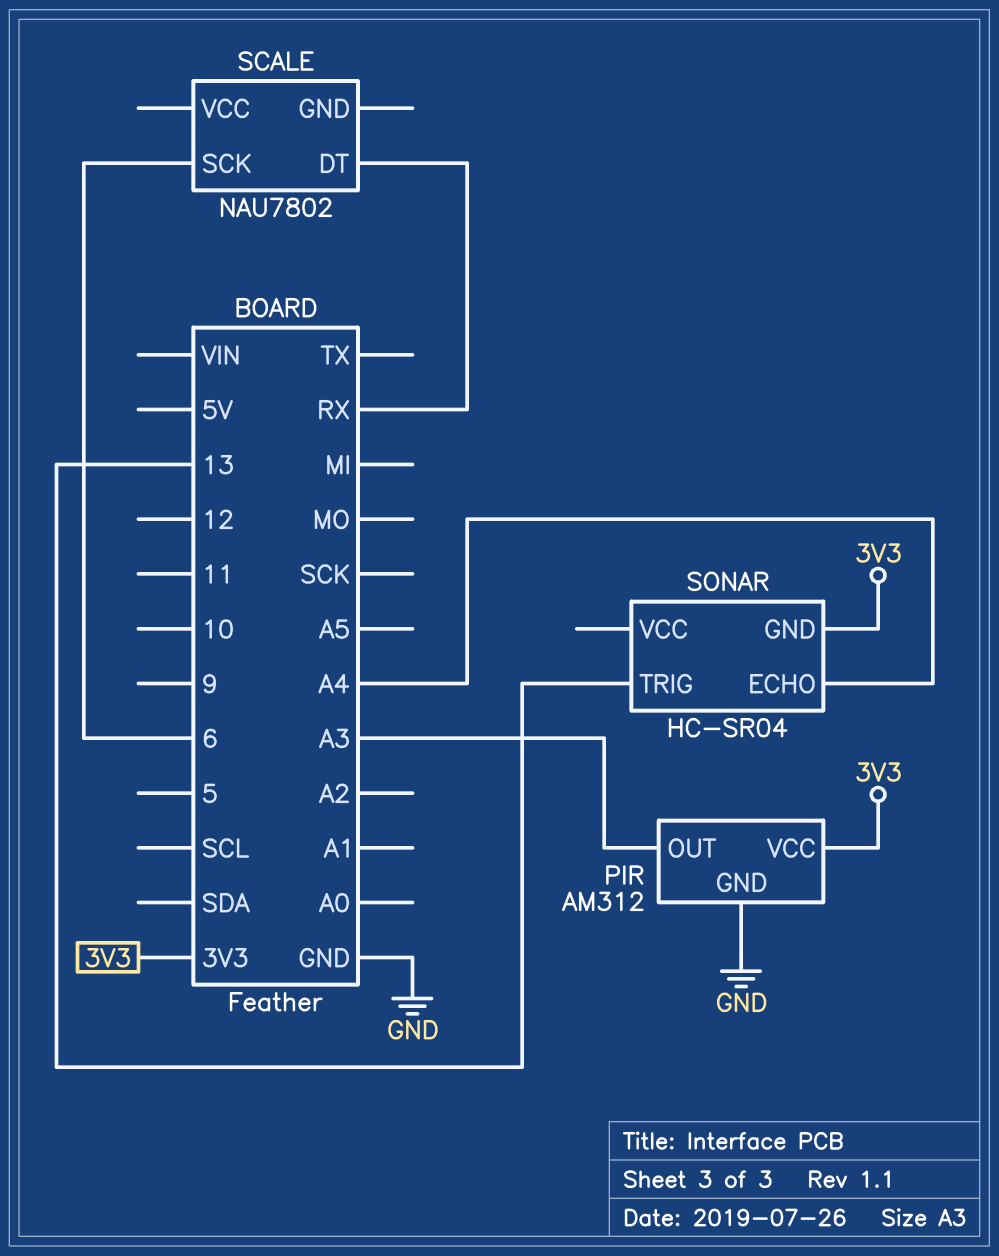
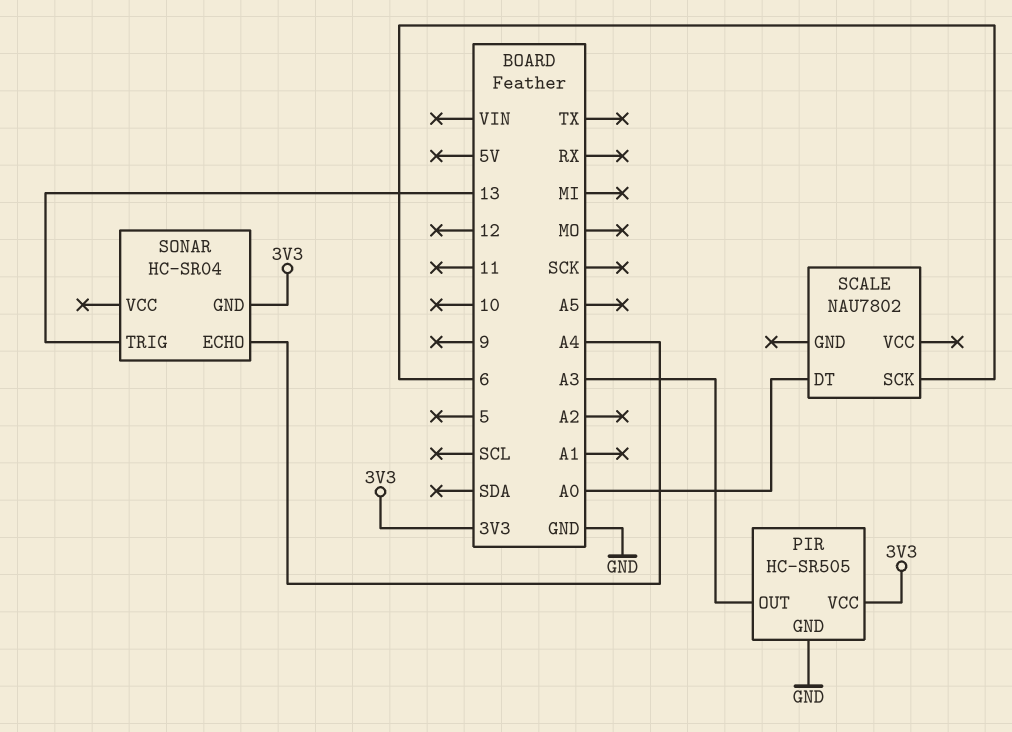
PIR: AM312 -> HC-SR505
SCALE pin DT: RX -> A0

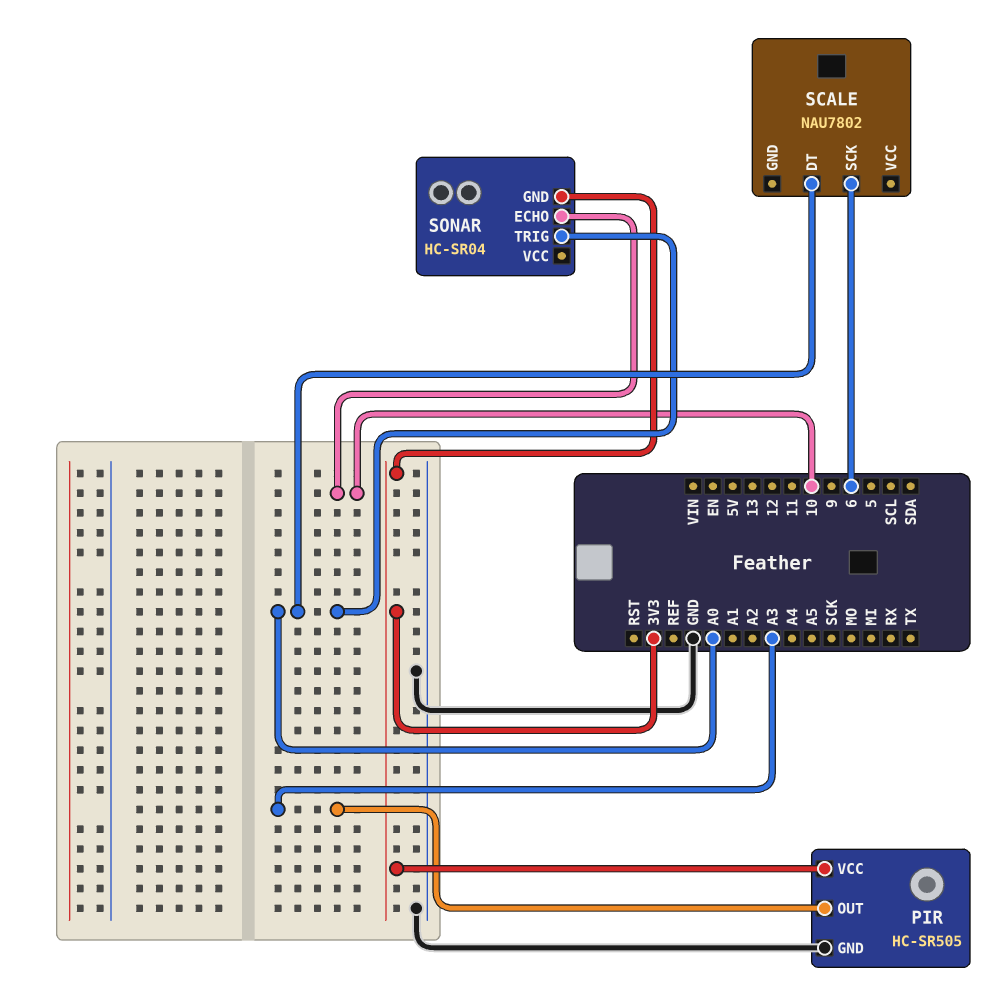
SONAR pin ECHO: A4 -> 10
SONAR pin TRIG: 13 -> A0

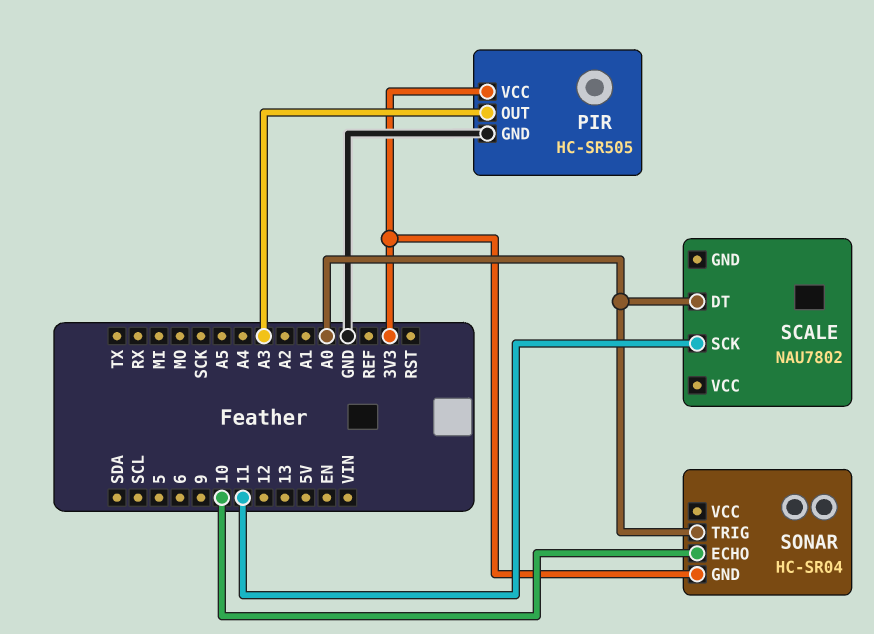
SCALE pin SCK: 6 -> 11

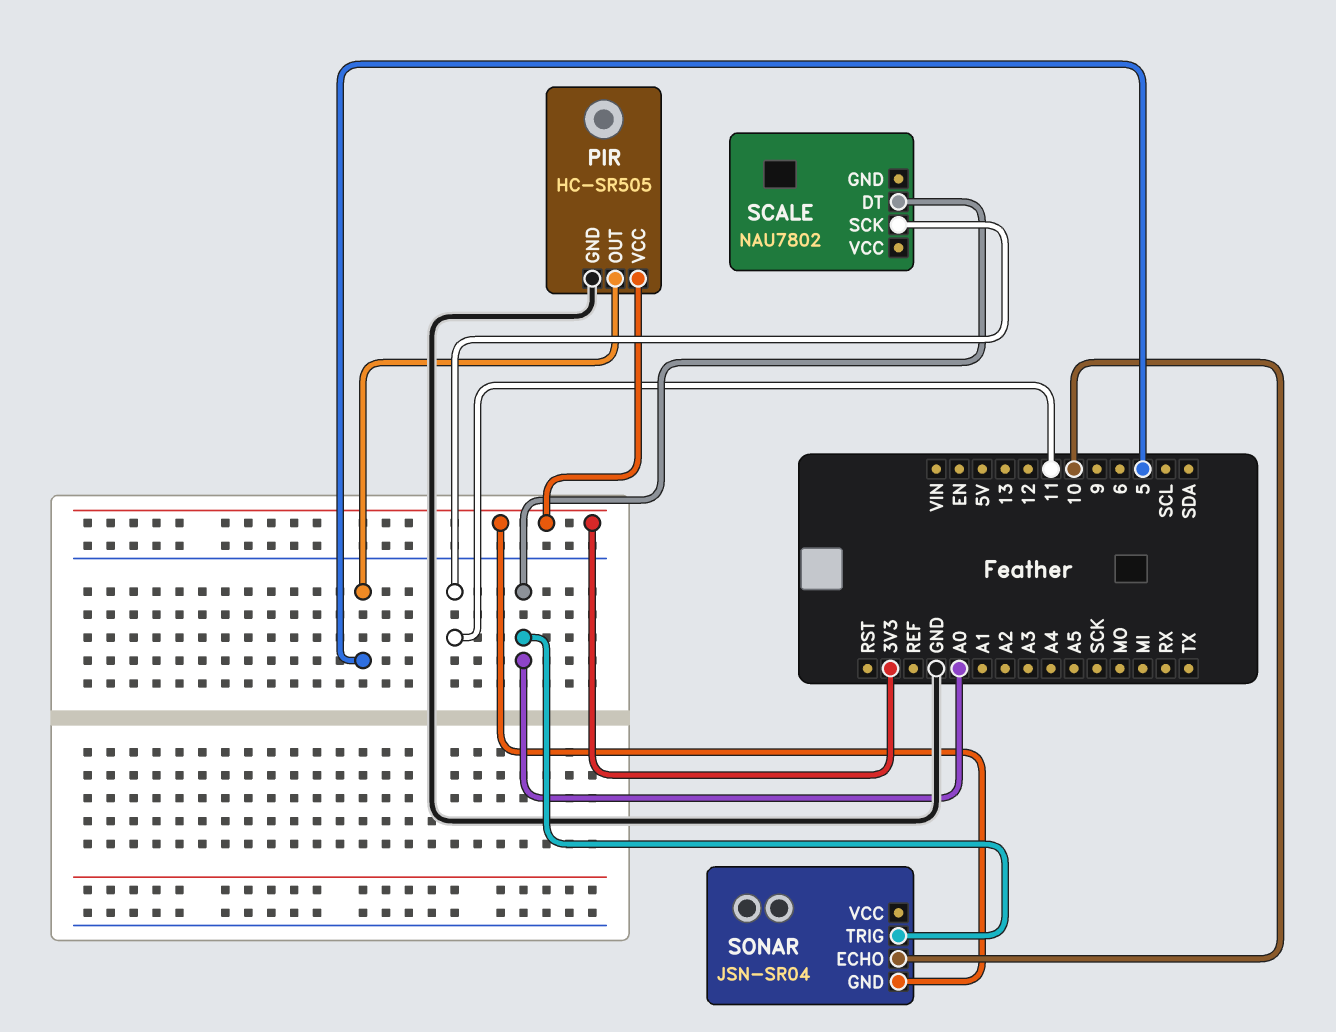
PIR pin OUT: A3 -> 5
SONAR: HC-SR04 -> JSN-SR04

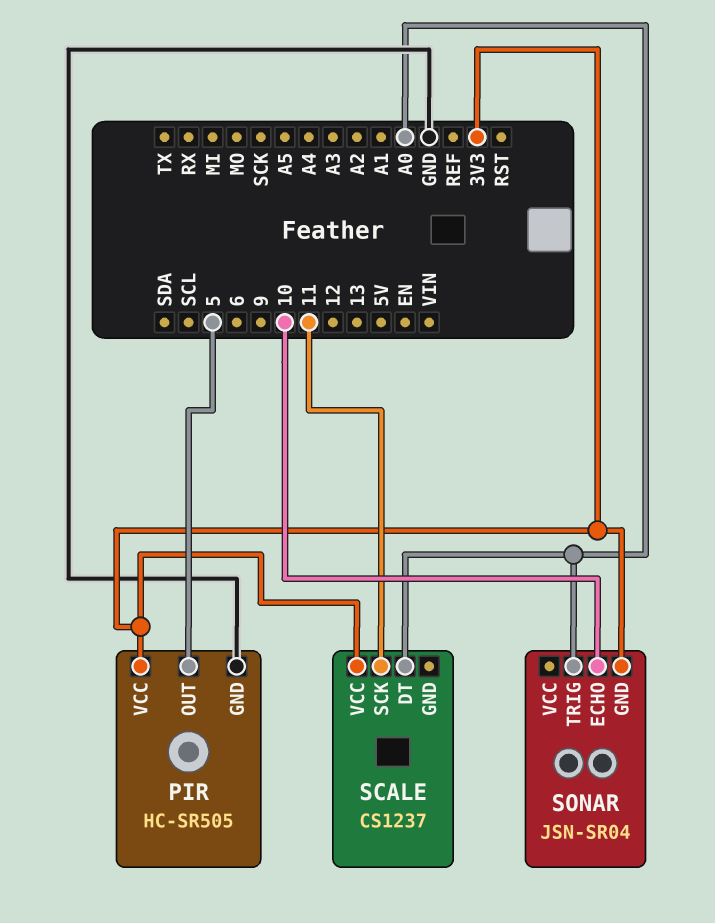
SCALE: NAU7802 -> CS1237
SCALE pin VCC: none -> 3V3

